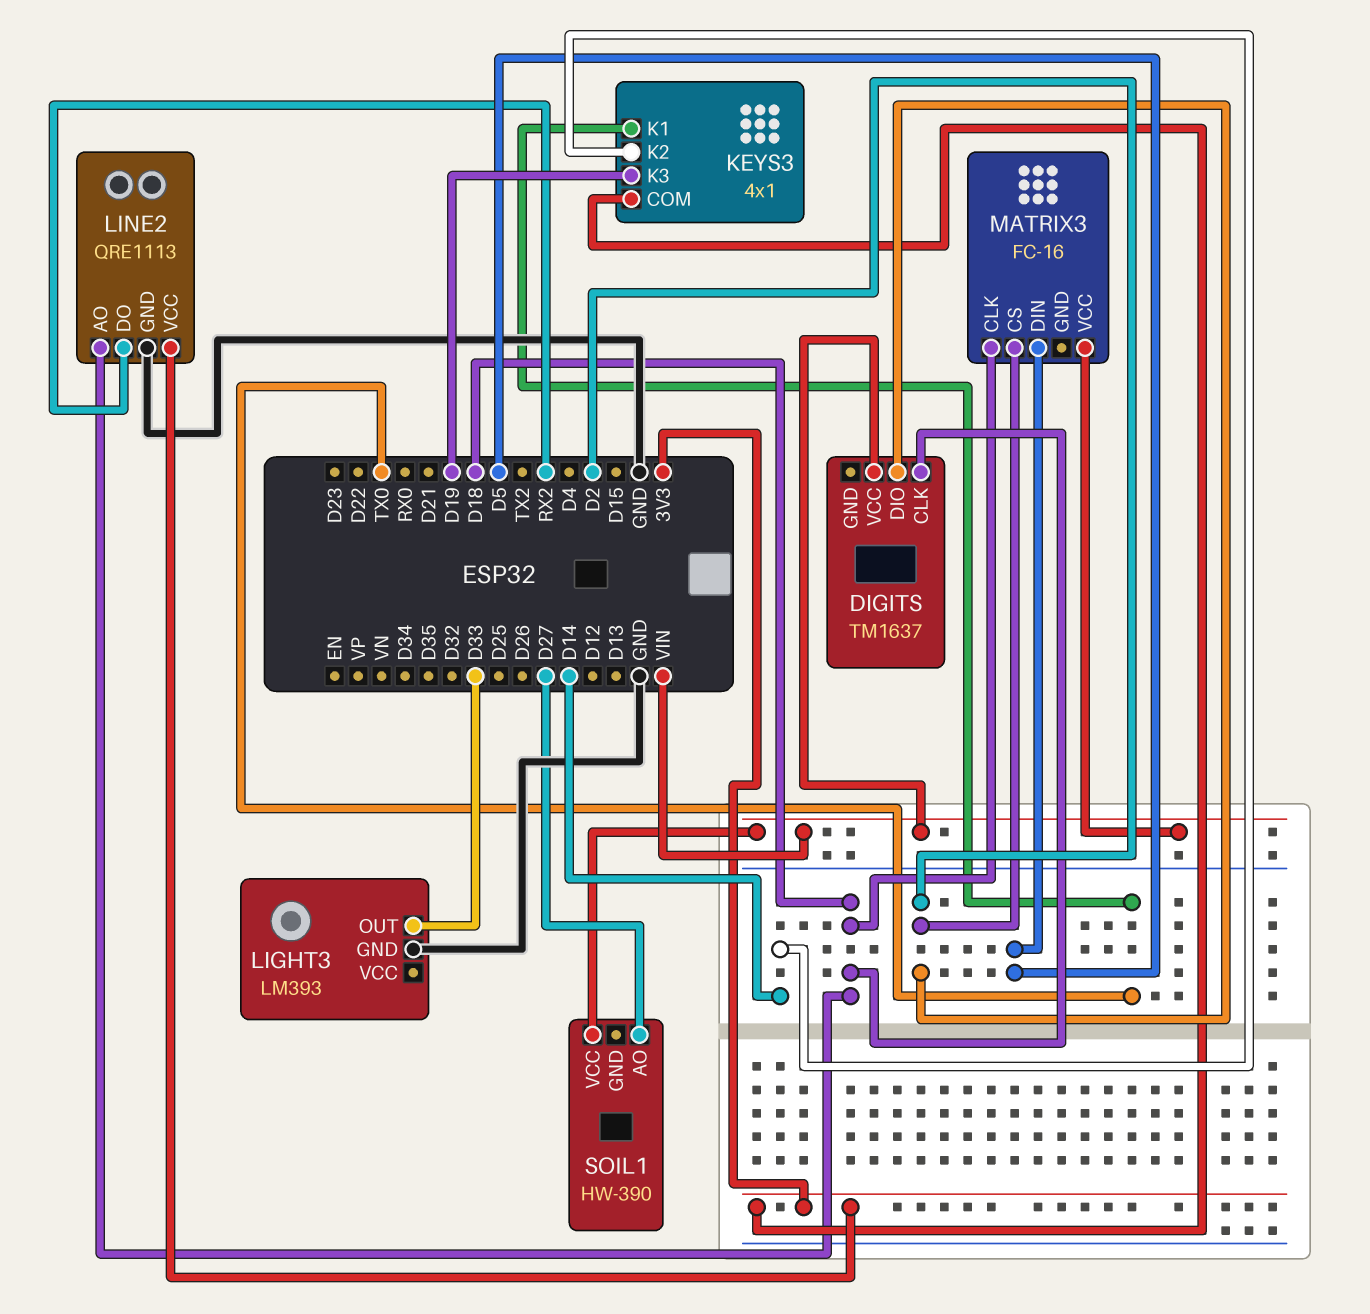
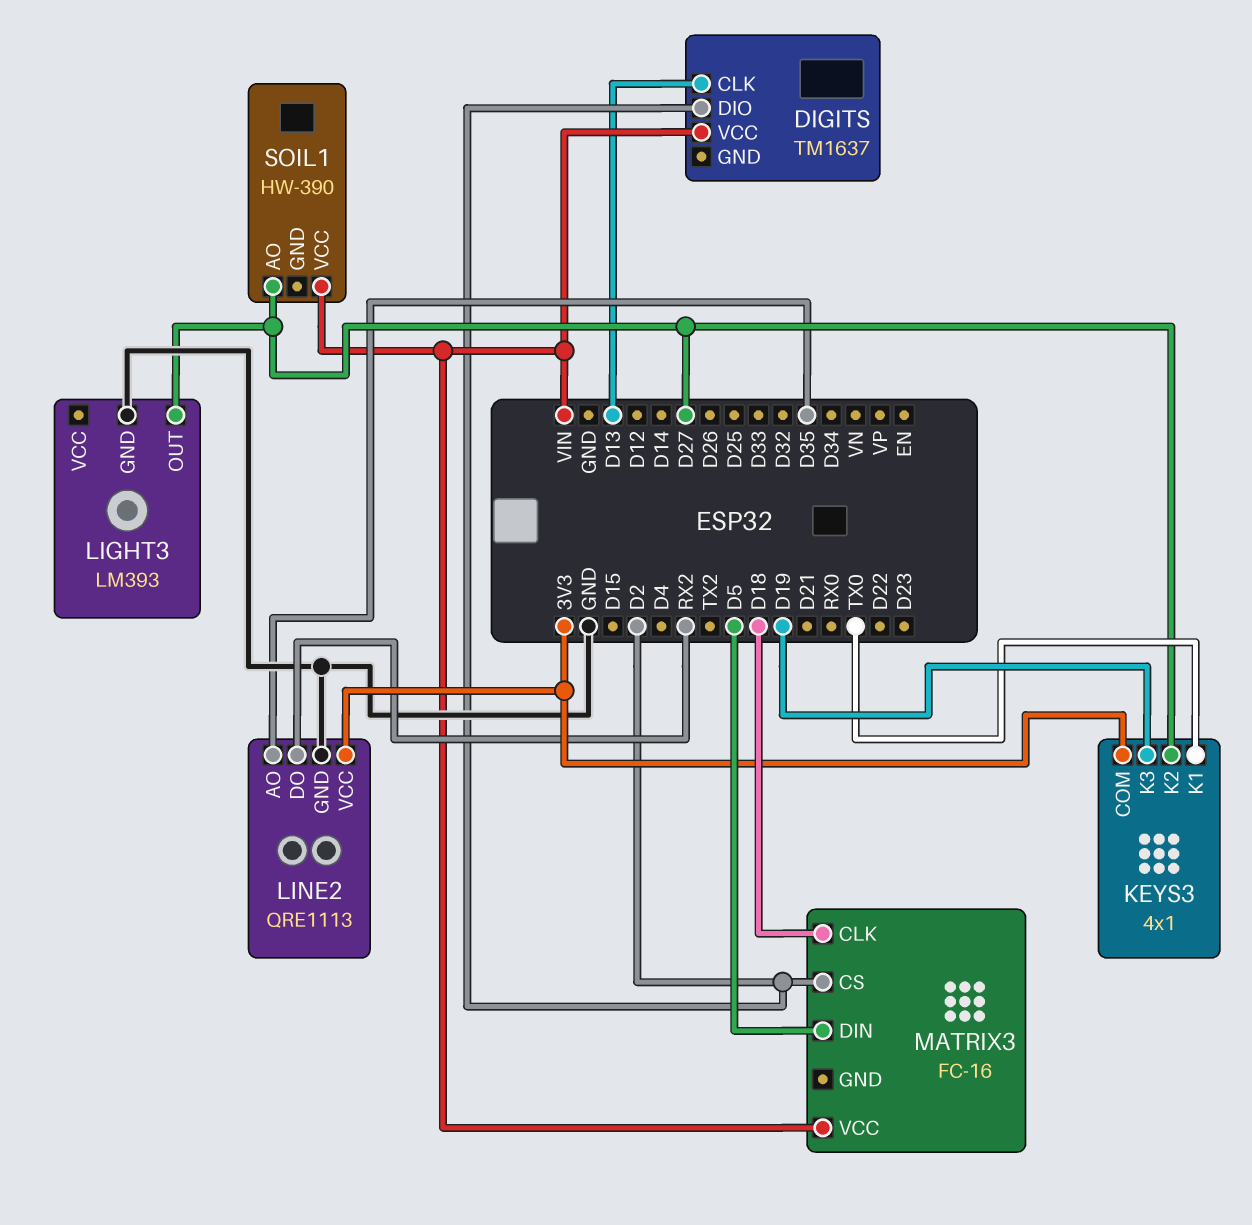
DIGITS pin CLK: D18 -> D13
KEYS3 pin K2: D14 -> D27
LIGHT3 pin OUT: D33 -> D27
LINE2 pin AO: D18 -> D35

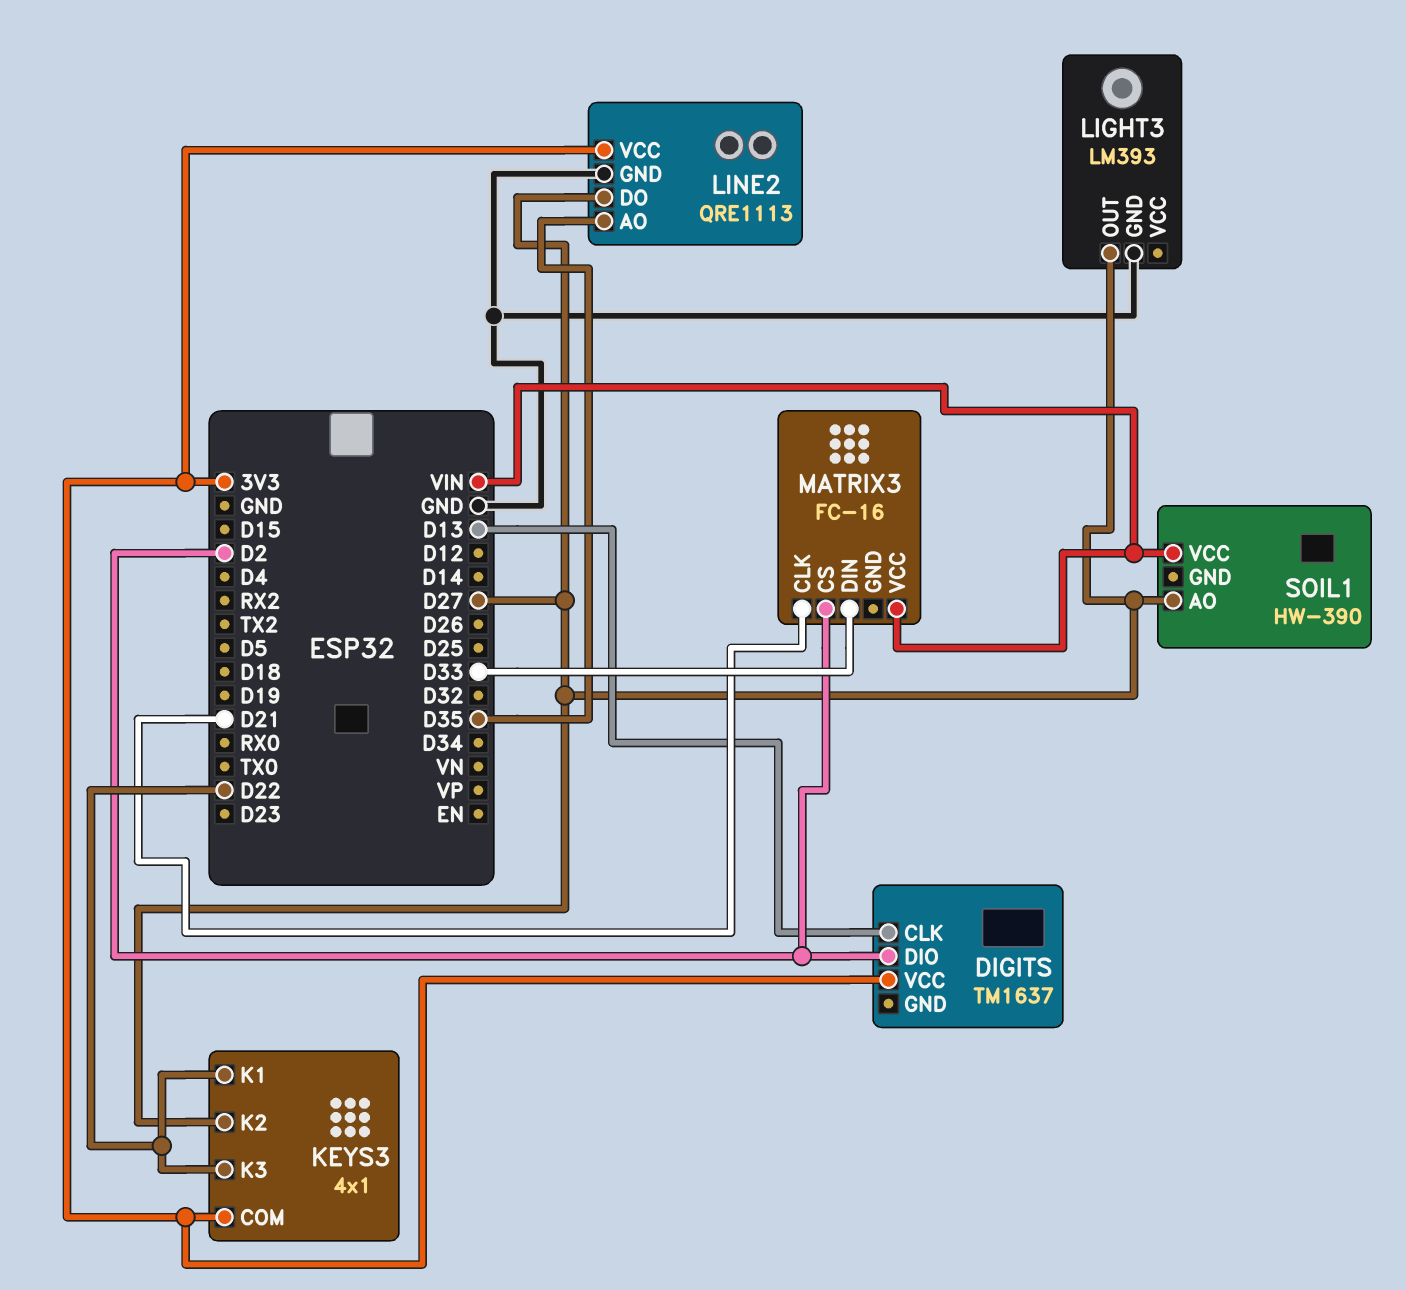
DIGITS pin VCC: VIN -> 3V3
KEYS3 pin K1: TX0 -> D22
KEYS3 pin K3: D19 -> D22
LINE2 pin DO: RX2 -> D27
MATRIX3 pin CLK: D18 -> D21
MATRIX3 pin DIN: D5 -> D33

